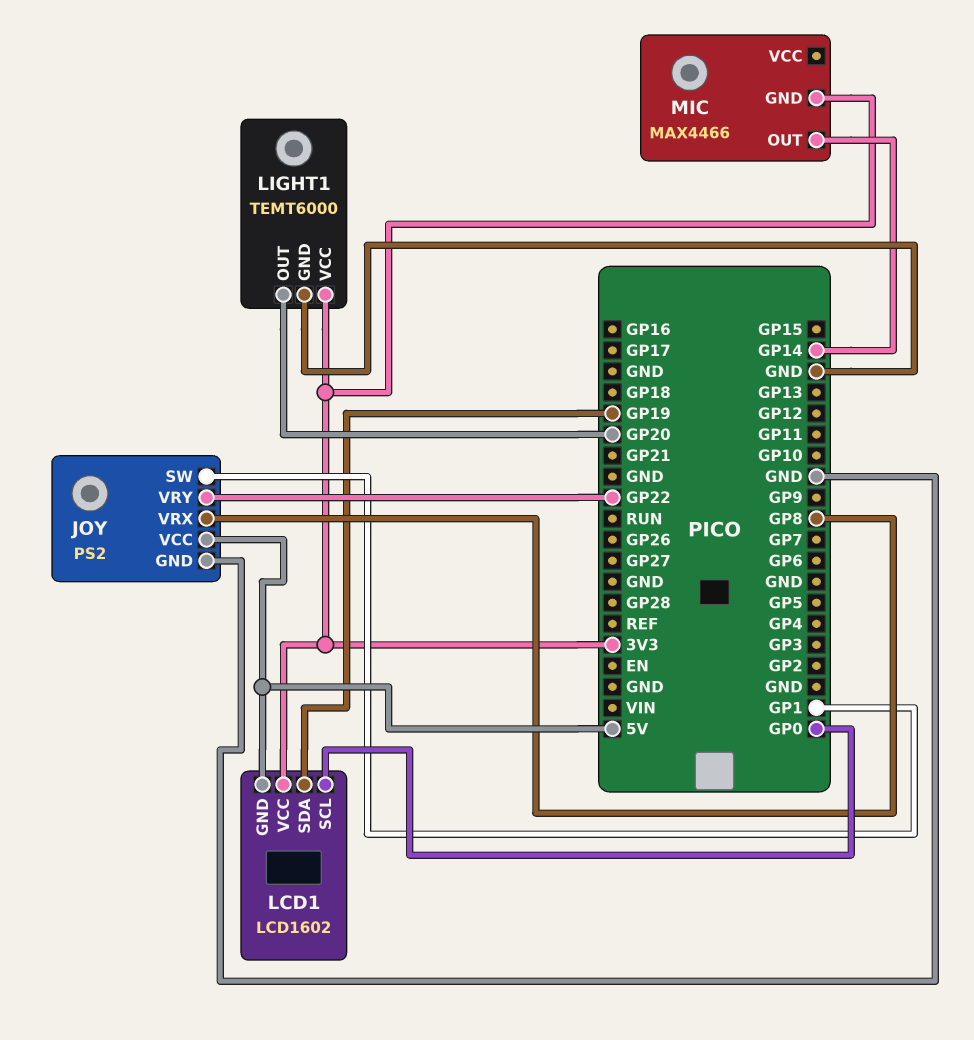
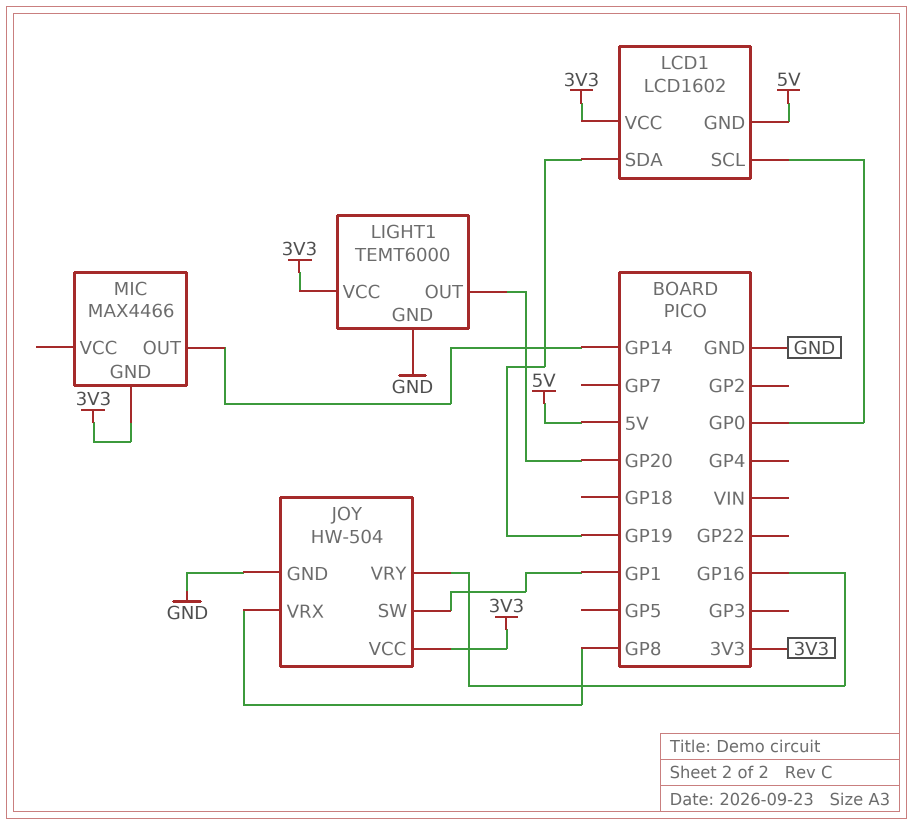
JOY: PS2 -> HW-504
JOY pin VCC: 5V -> 3V3
JOY pin VRY: GP22 -> GP16

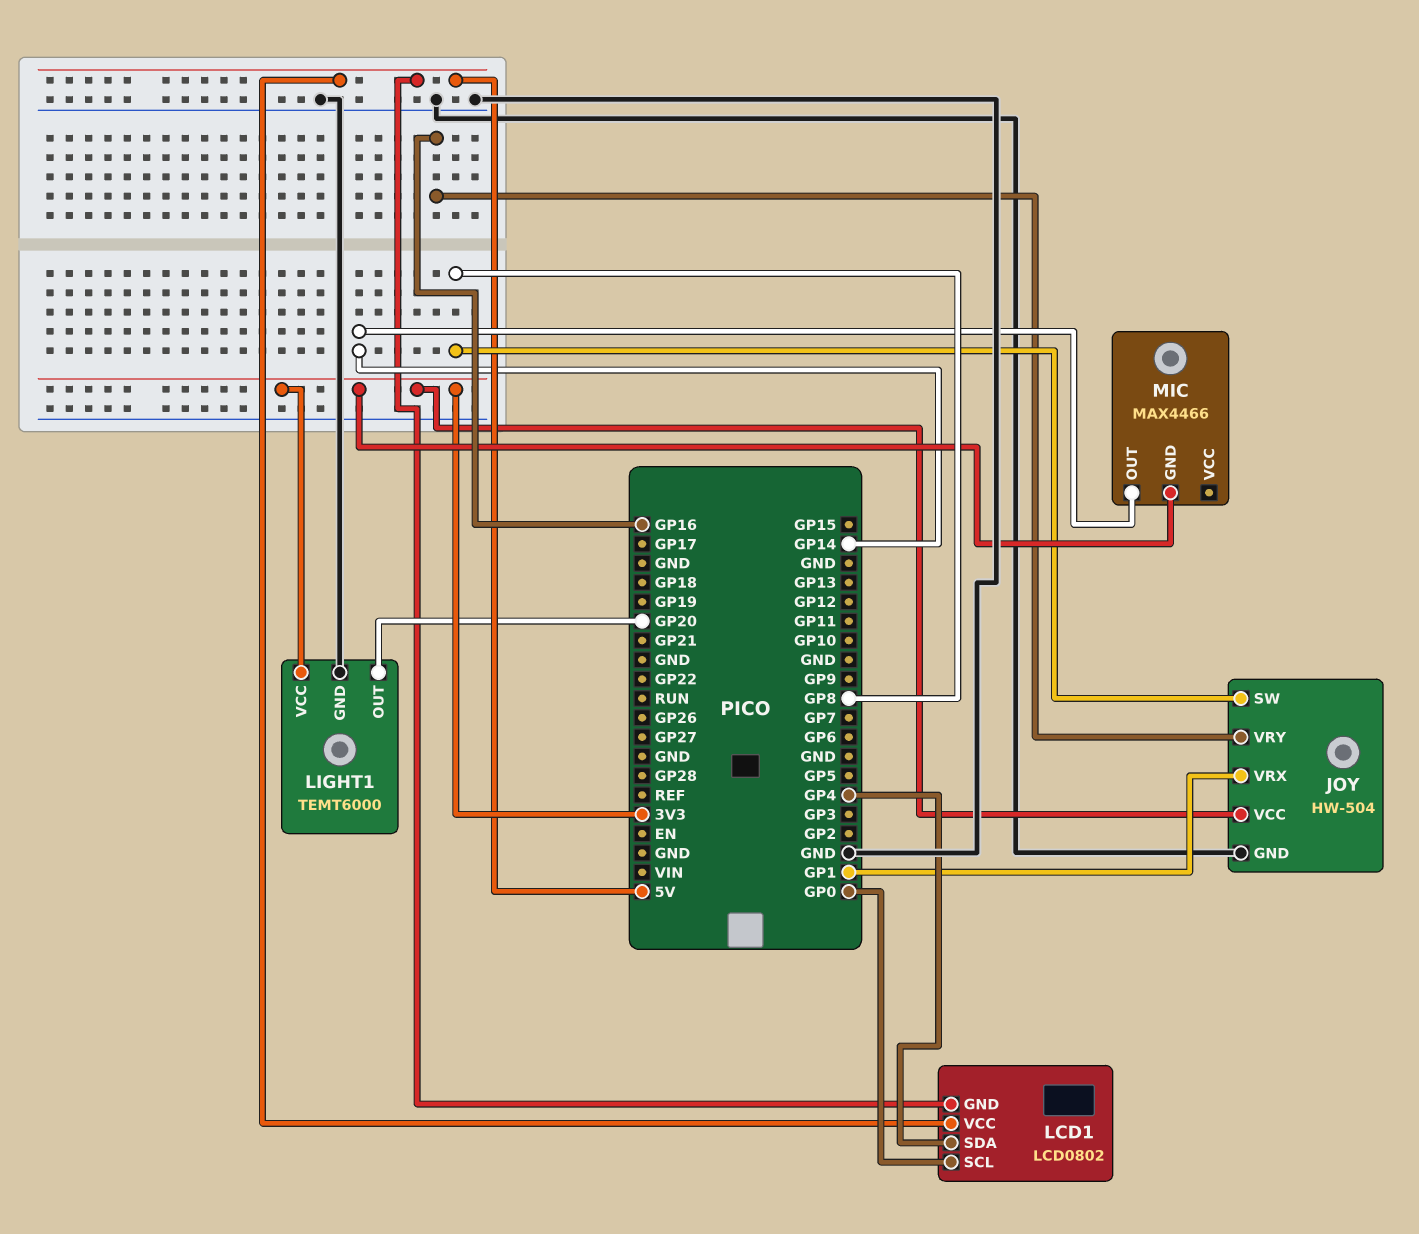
JOY pin SW: GP1 -> GP8
JOY pin VRX: GP8 -> GP1
LCD1: LCD1602 -> LCD0802
LCD1 pin SDA: GP19 -> GP4
LCD1 pin VCC: 3V3 -> 5V

